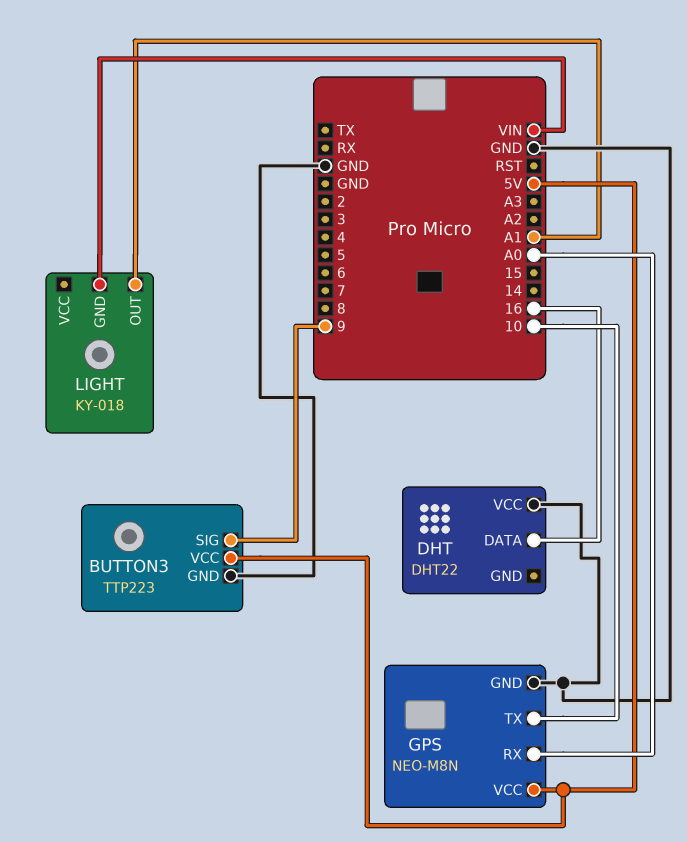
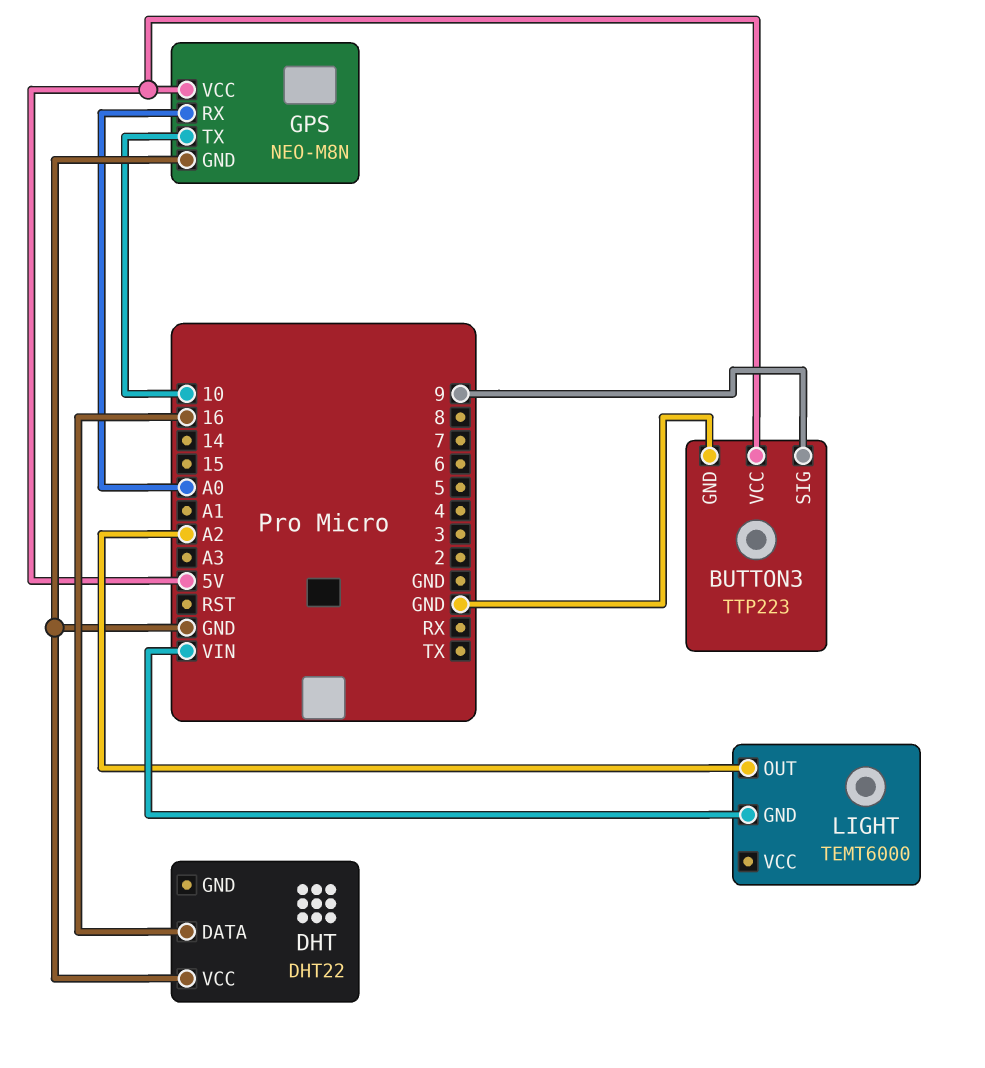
LIGHT: KY-018 -> TEMT6000
LIGHT pin OUT: A1 -> A2

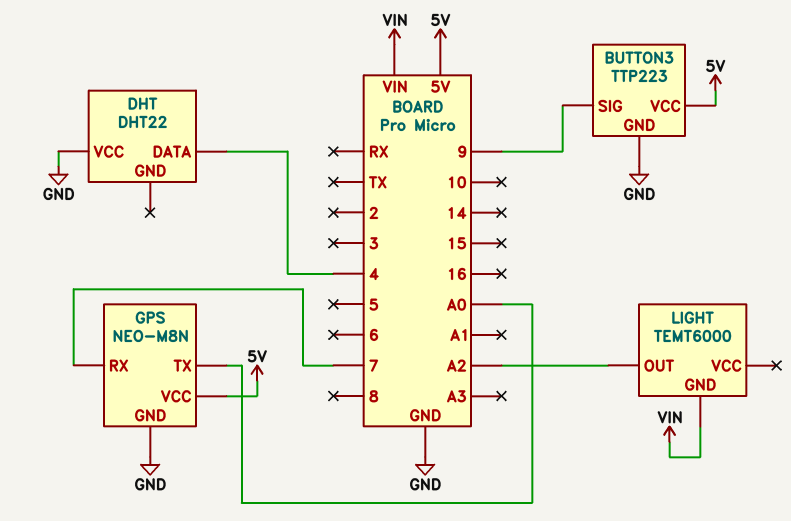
DHT pin DATA: 16 -> 4
GPS pin RX: A0 -> 7
GPS pin TX: 10 -> A0

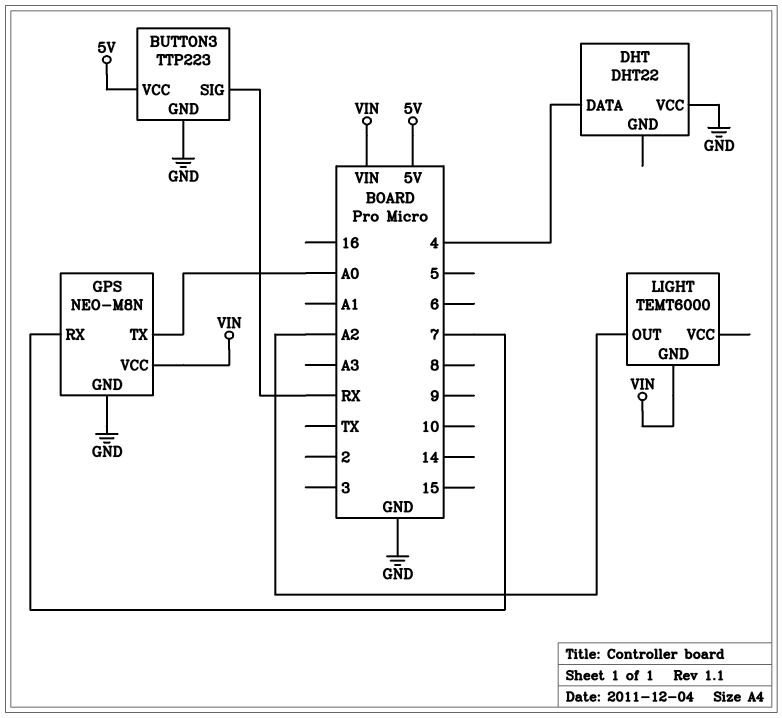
BUTTON3 pin SIG: 9 -> RX
GPS pin VCC: 5V -> VIN

